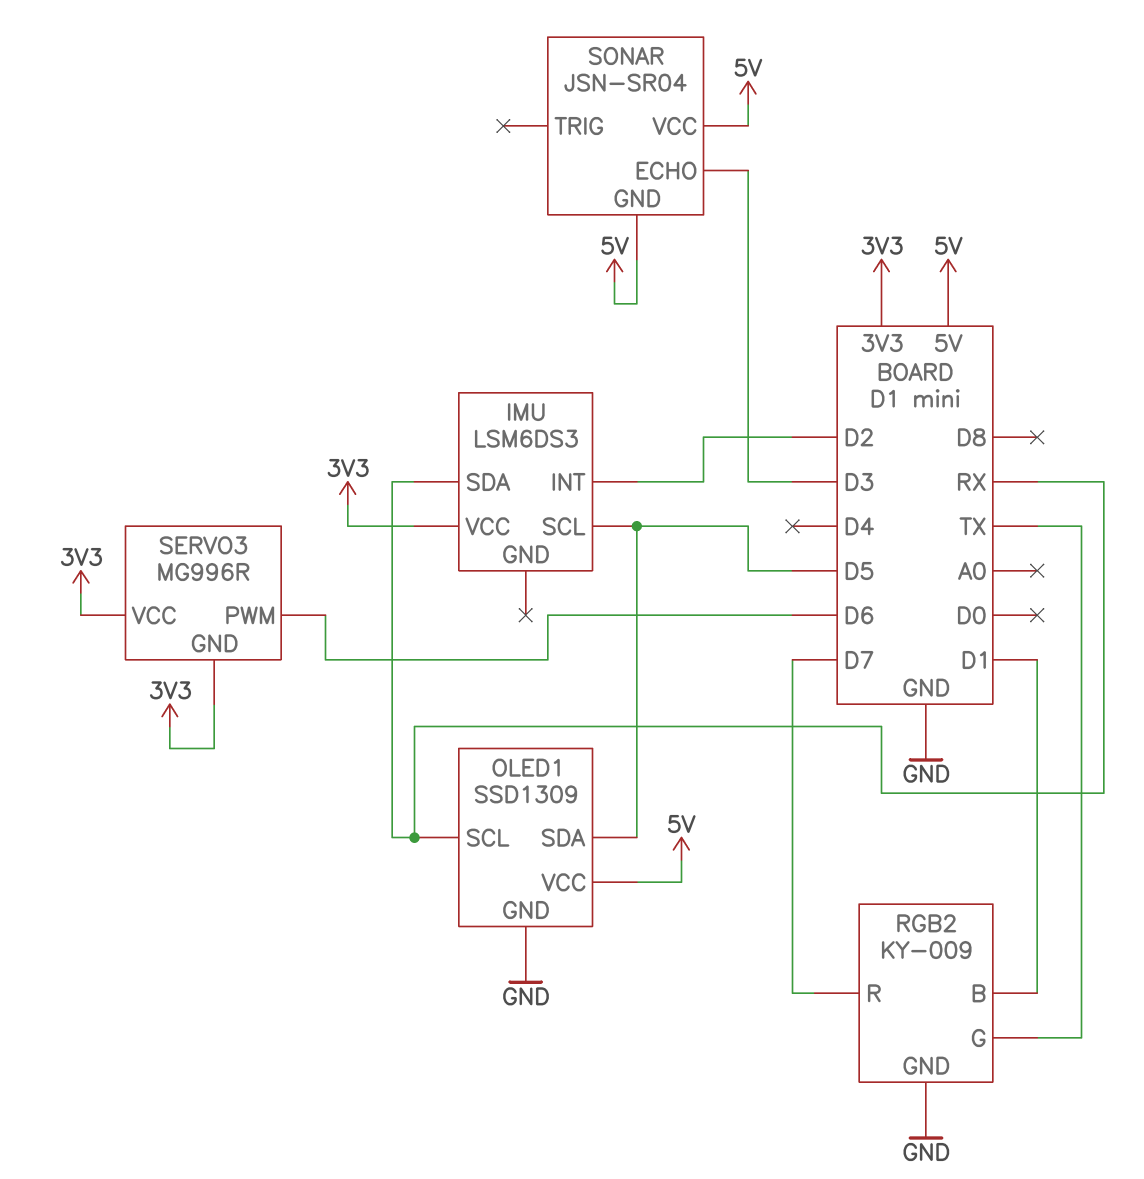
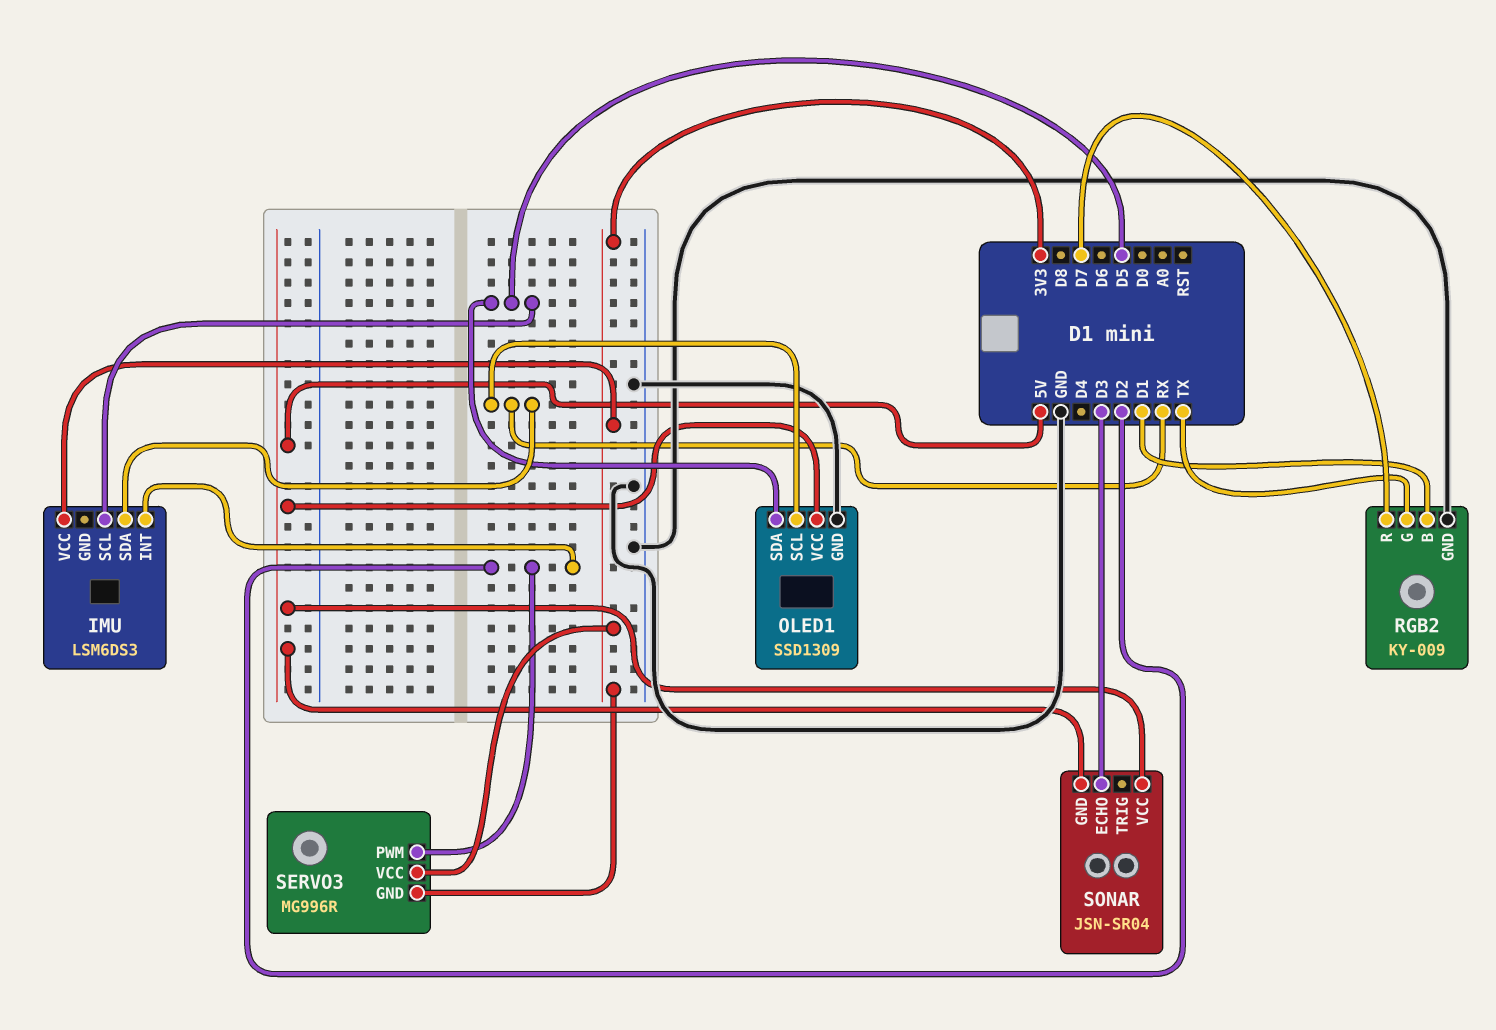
SERVO3 pin PWM: D6 -> D2

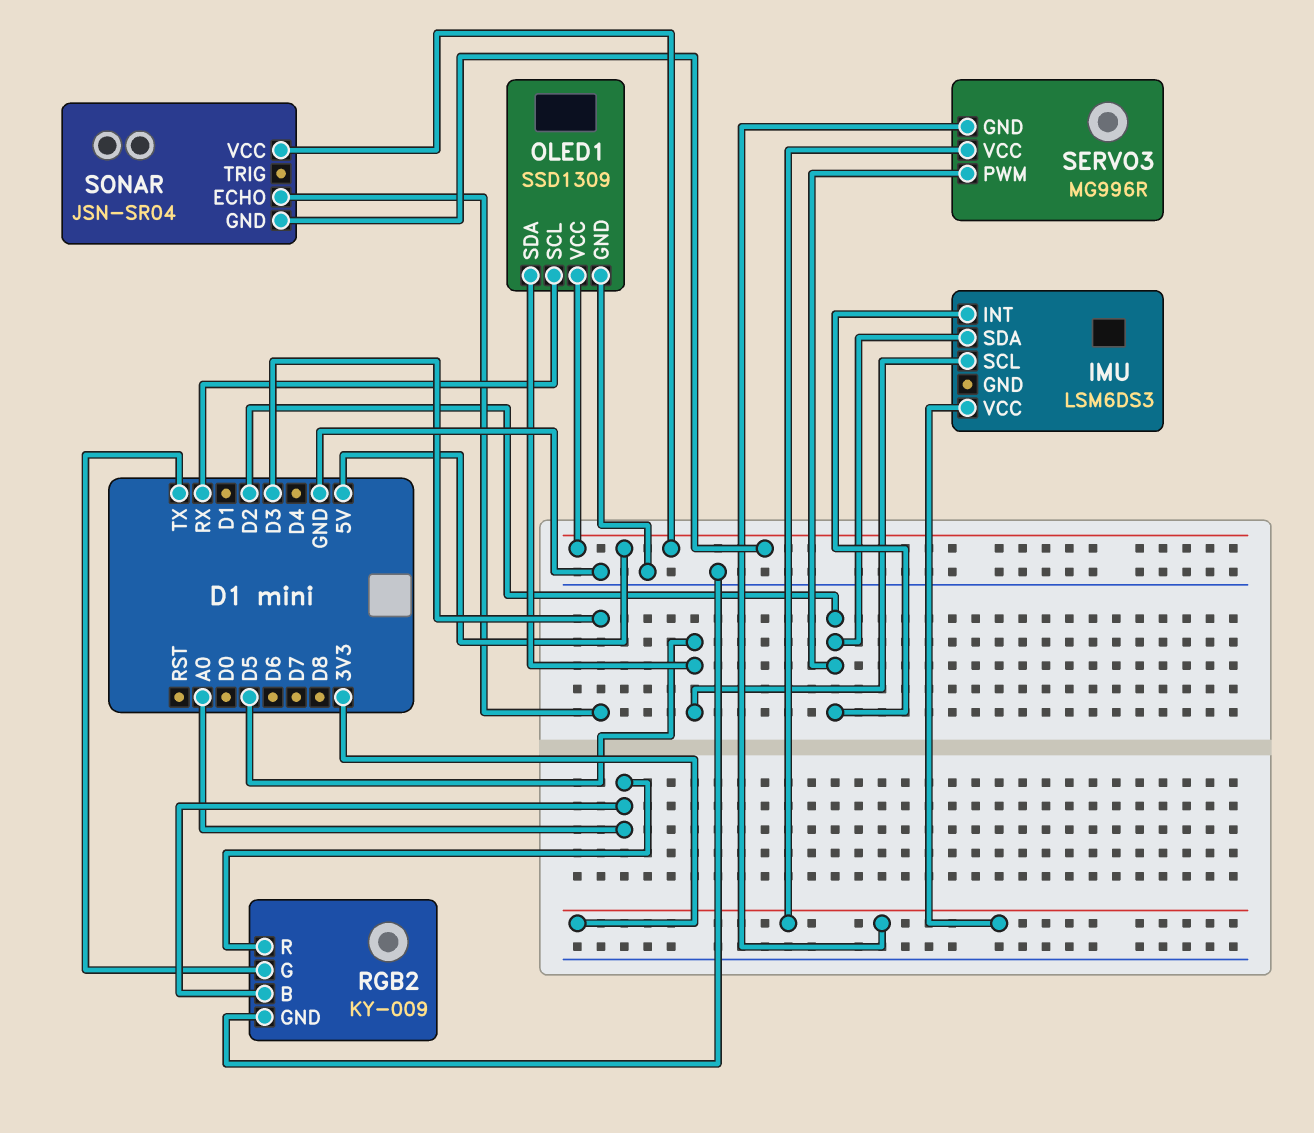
IMU pin SDA: RX -> D2
RGB2 pin B: D1 -> A0
RGB2 pin R: D7 -> A0

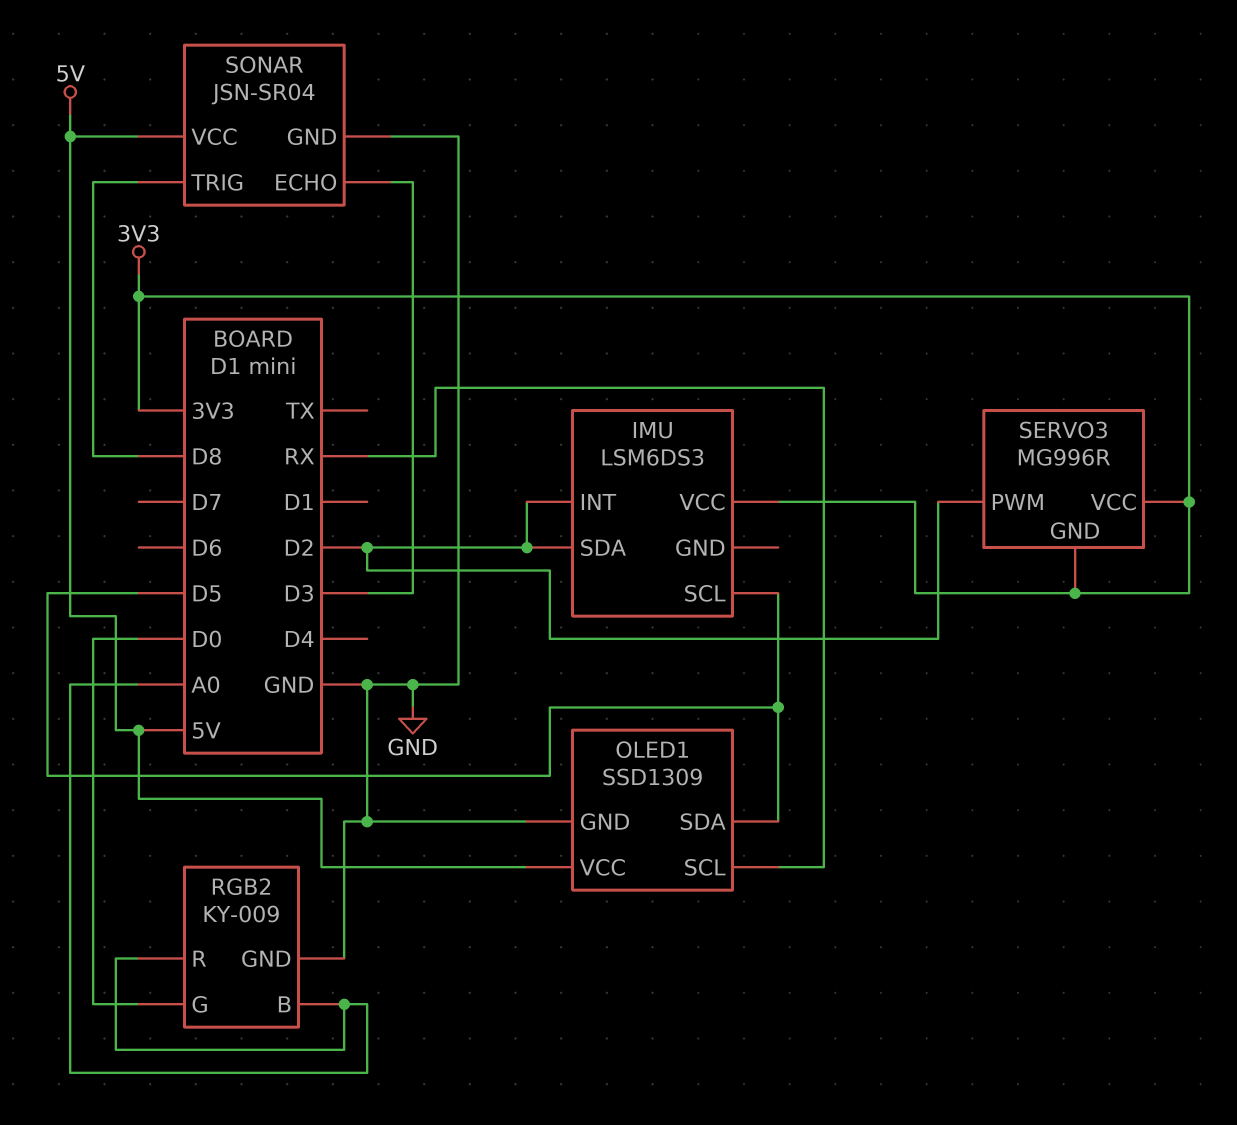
RGB2 pin G: TX -> D0
SONAR pin GND: 5V -> GND
SONAR pin TRIG: none -> D8

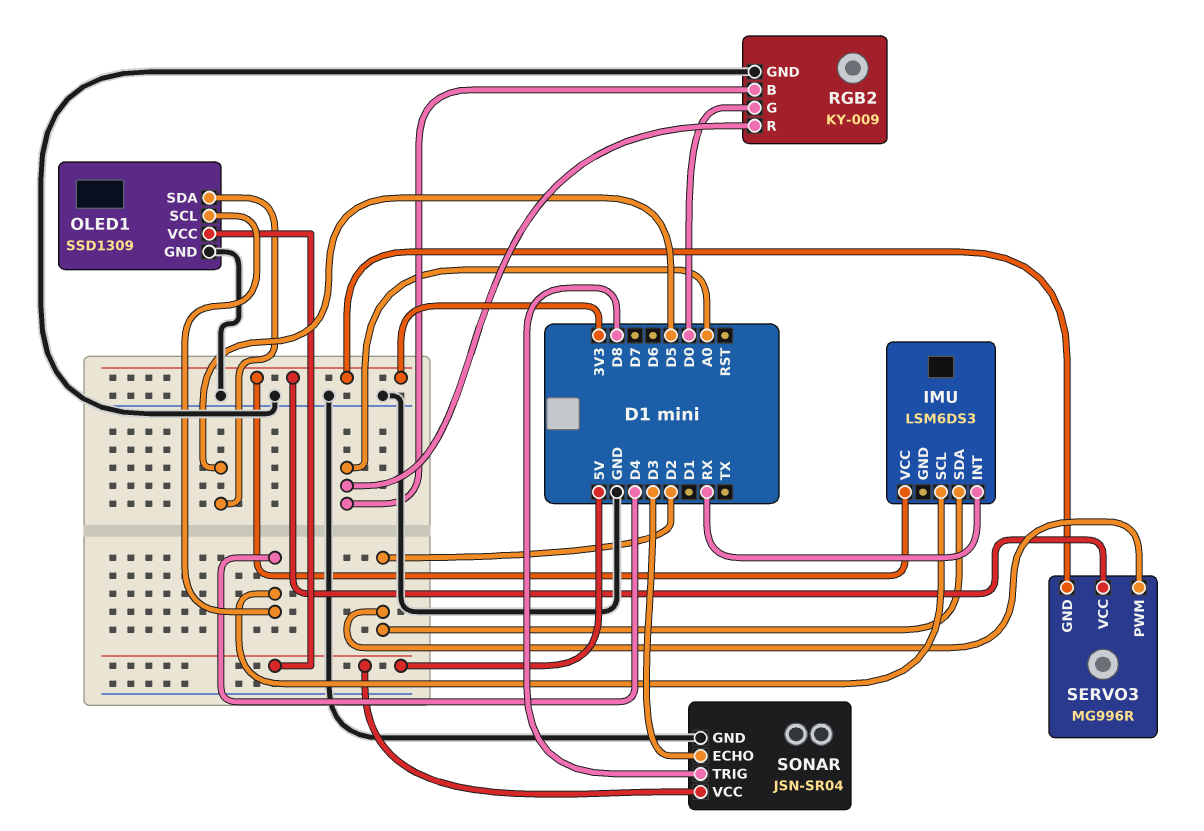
IMU pin INT: D2 -> RX
IMU pin SCL: D5 -> D4
OLED1 pin SCL: RX -> D4

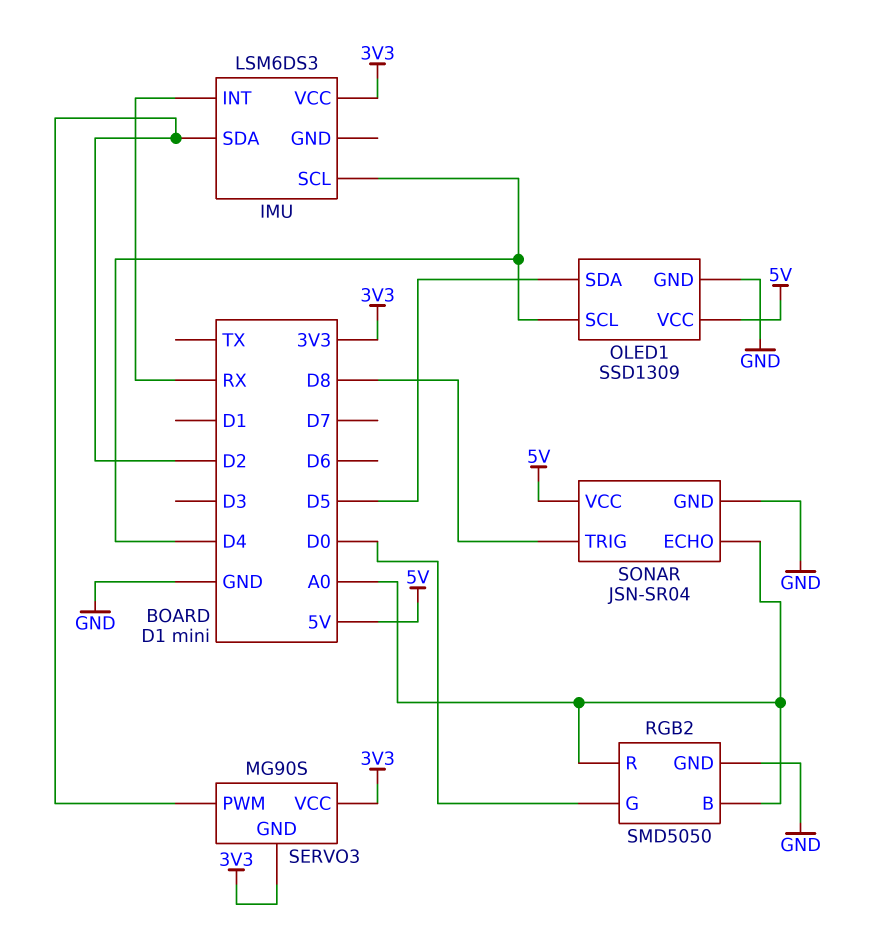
RGB2: KY-009 -> SMD5050
SERVO3: MG996R -> MG90S
SONAR pin ECHO: D3 -> A0

